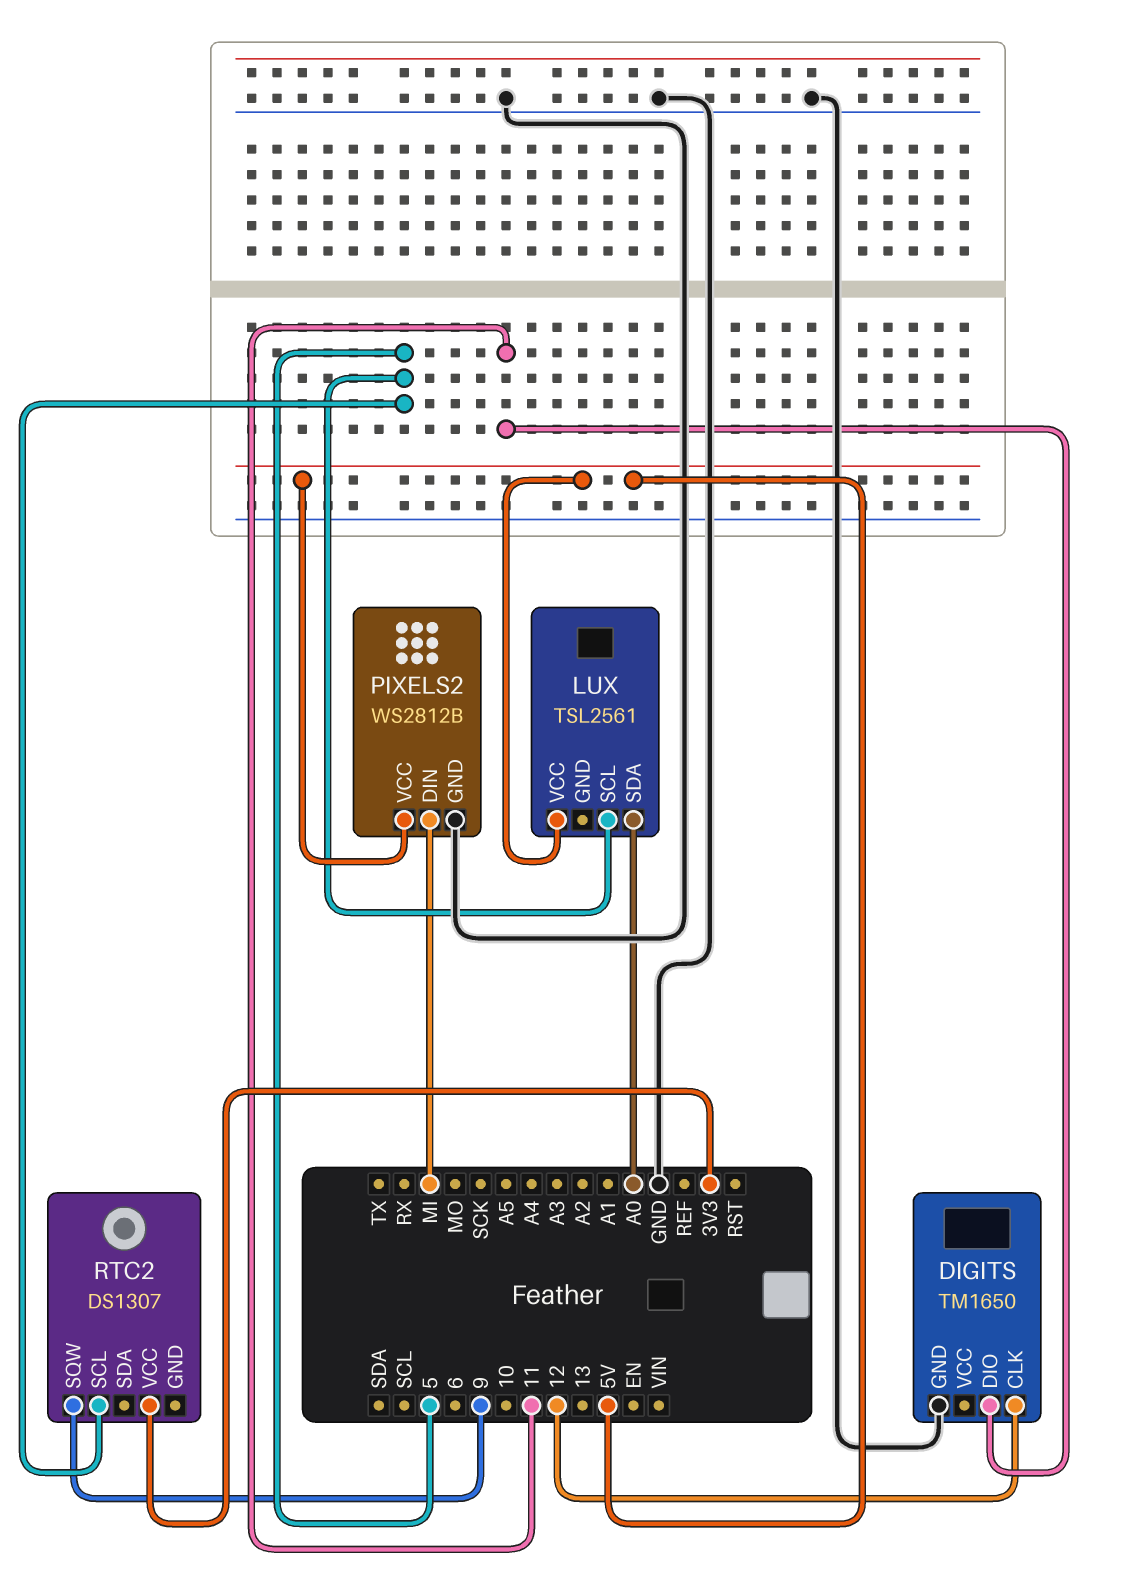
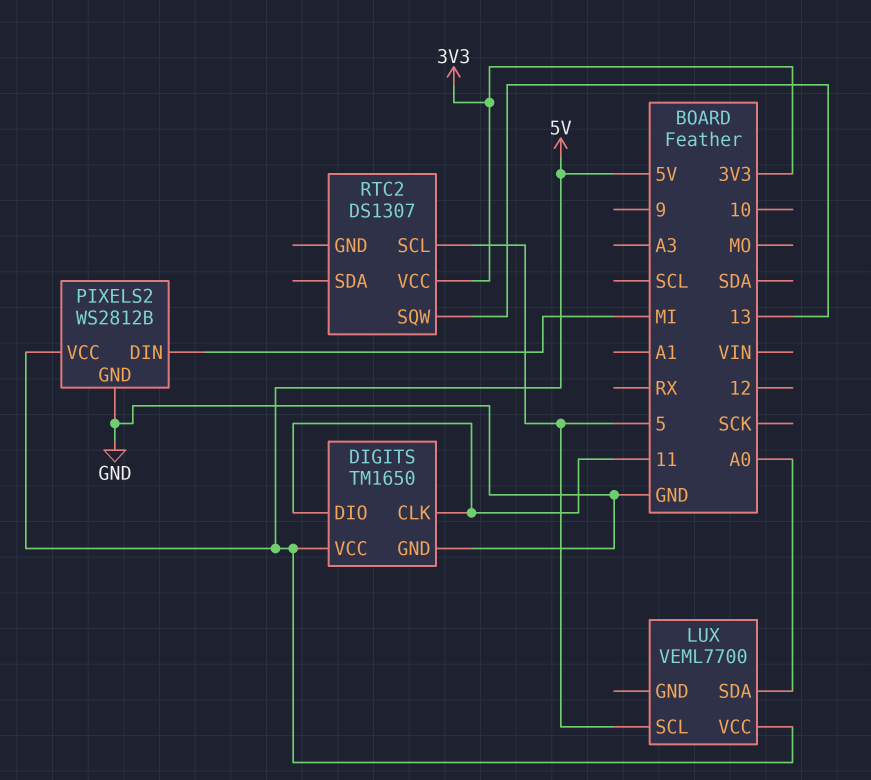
DIGITS pin CLK: 12 -> 11
DIGITS pin VCC: none -> 5V
LUX: TSL2561 -> VEML7700
RTC2 pin SQW: 9 -> 13

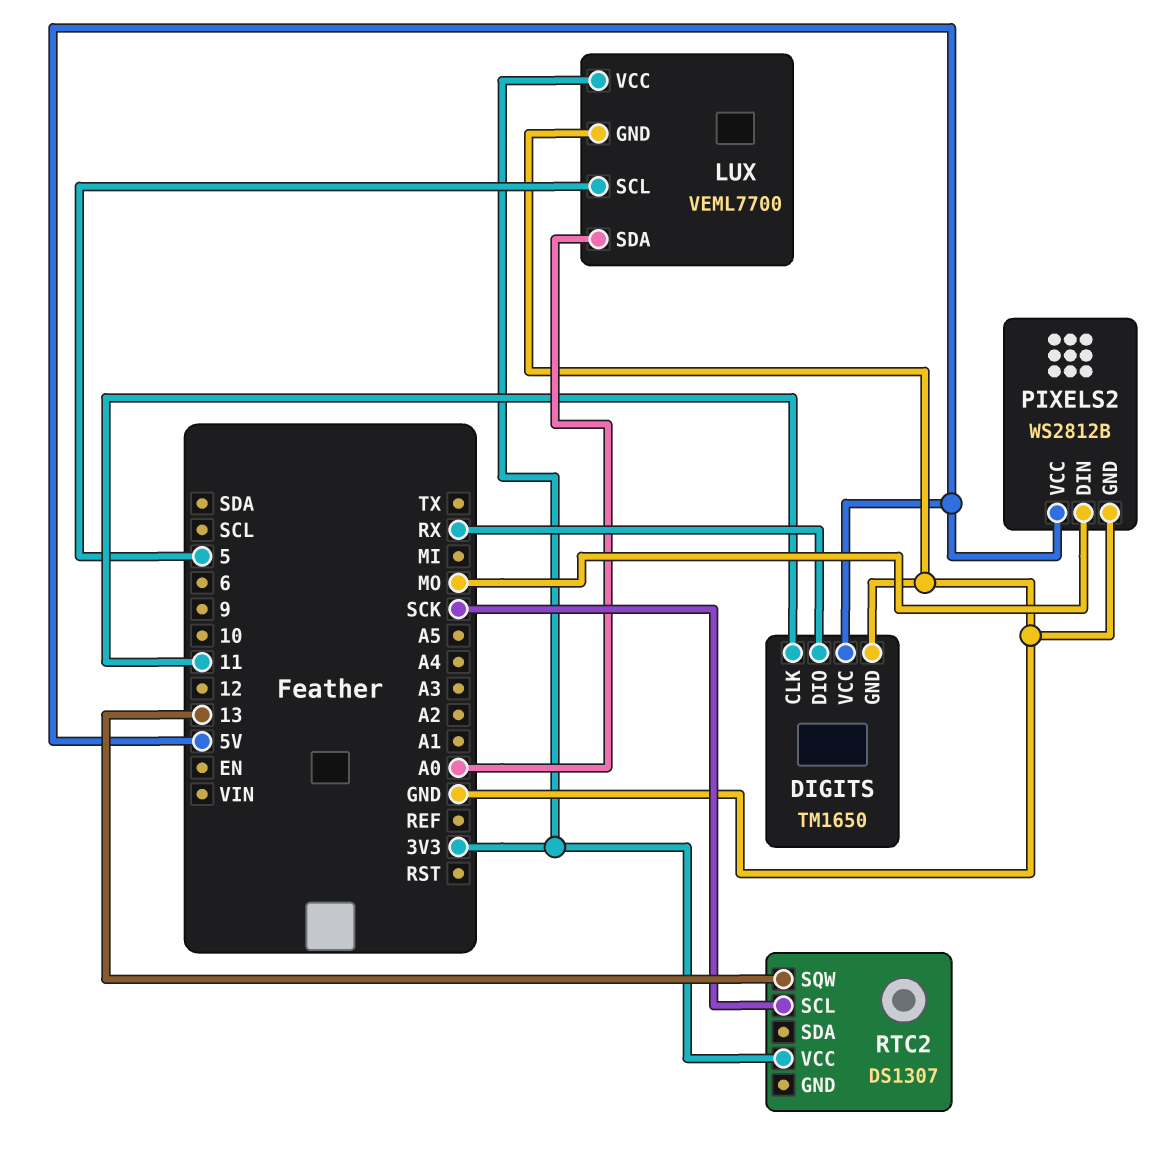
DIGITS pin DIO: 11 -> RX
LUX pin GND: none -> GND
LUX pin VCC: 5V -> 3V3
PIXELS2 pin DIN: MI -> MO
RTC2 pin SCL: 5 -> SCK

